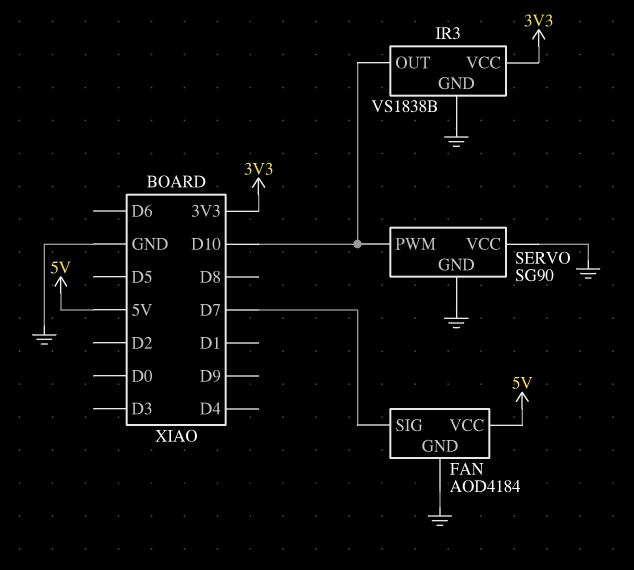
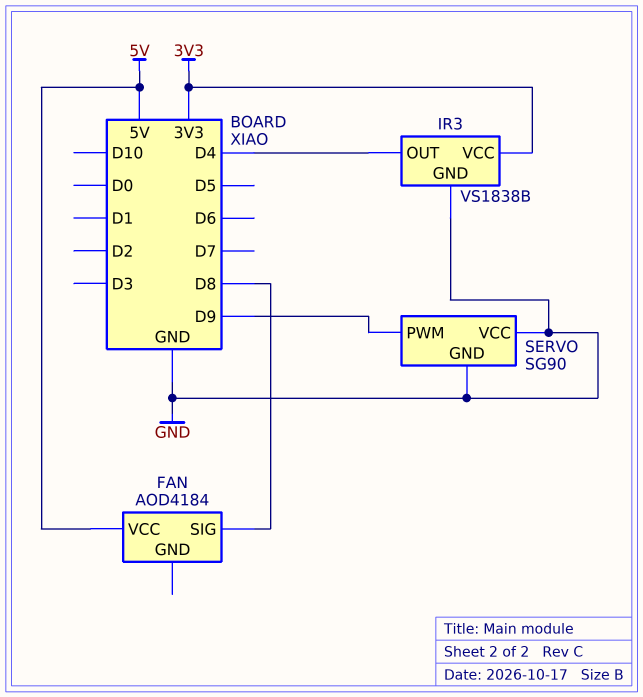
FAN pin GND: GND -> none
FAN pin SIG: D7 -> D8
IR3 pin OUT: D10 -> D4
SERVO pin PWM: D10 -> D9

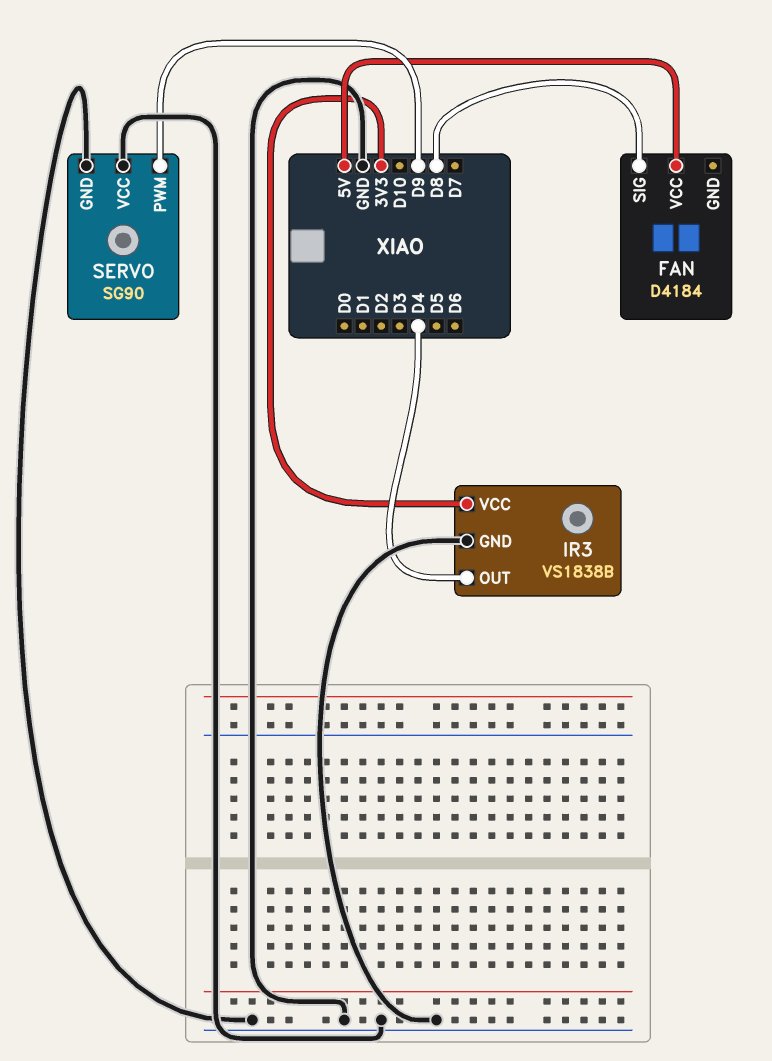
FAN: AOD4184 -> D4184

